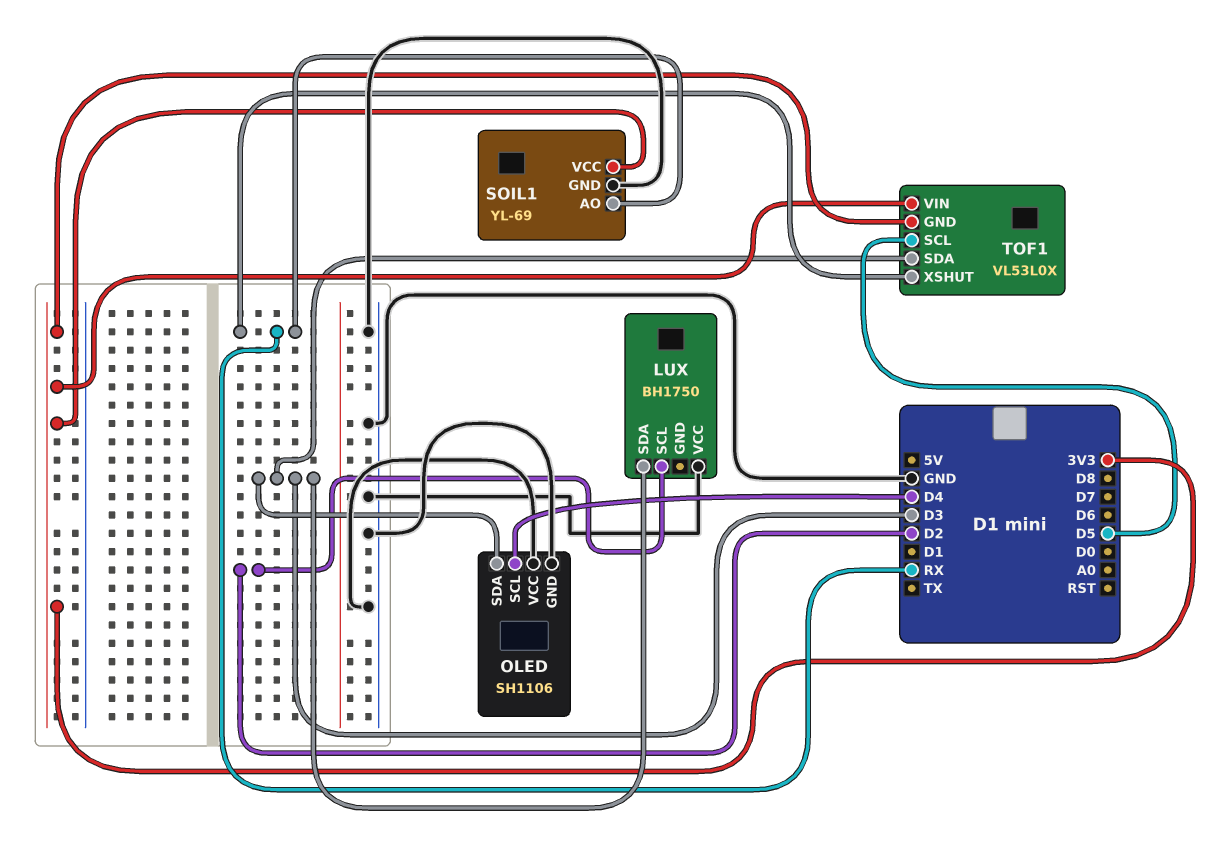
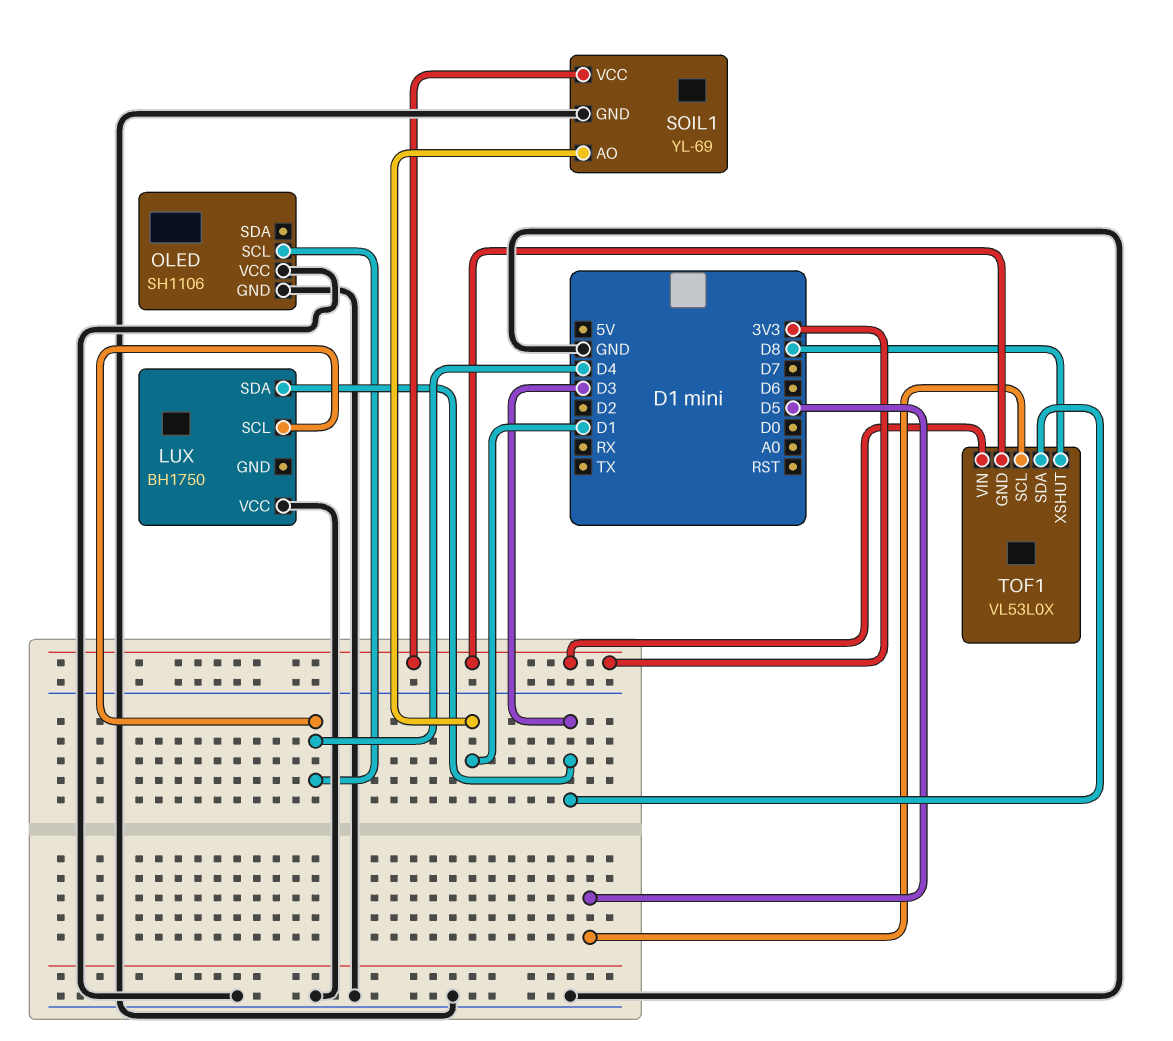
LUX pin SCL: D2 -> D4
OLED pin SDA: D3 -> none
SOIL1 pin AO: RX -> D1
TOF1 pin XSHUT: RX -> D8

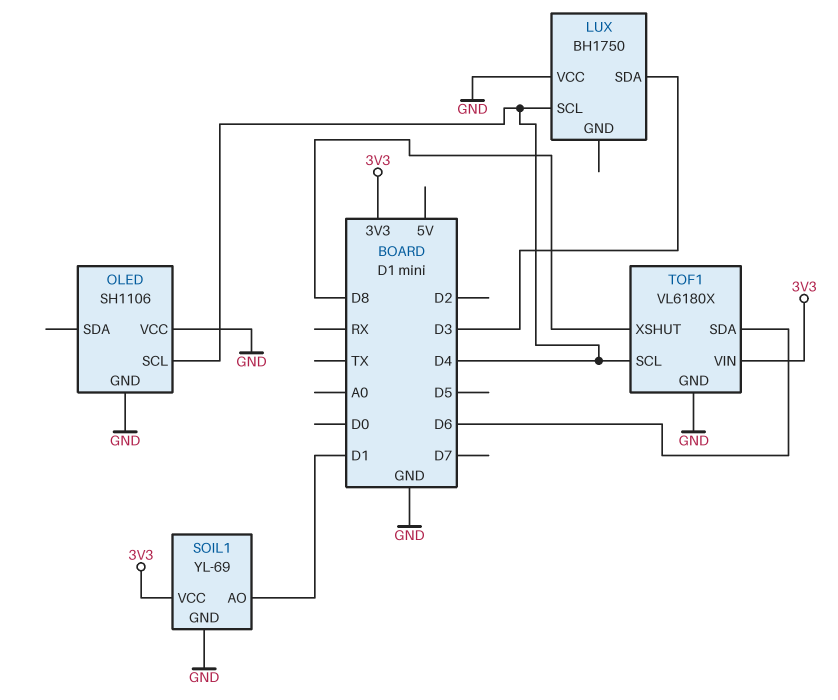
TOF1: VL53L0X -> VL6180X
TOF1 pin GND: 3V3 -> GND
TOF1 pin SCL: D5 -> D4
TOF1 pin SDA: D3 -> D6

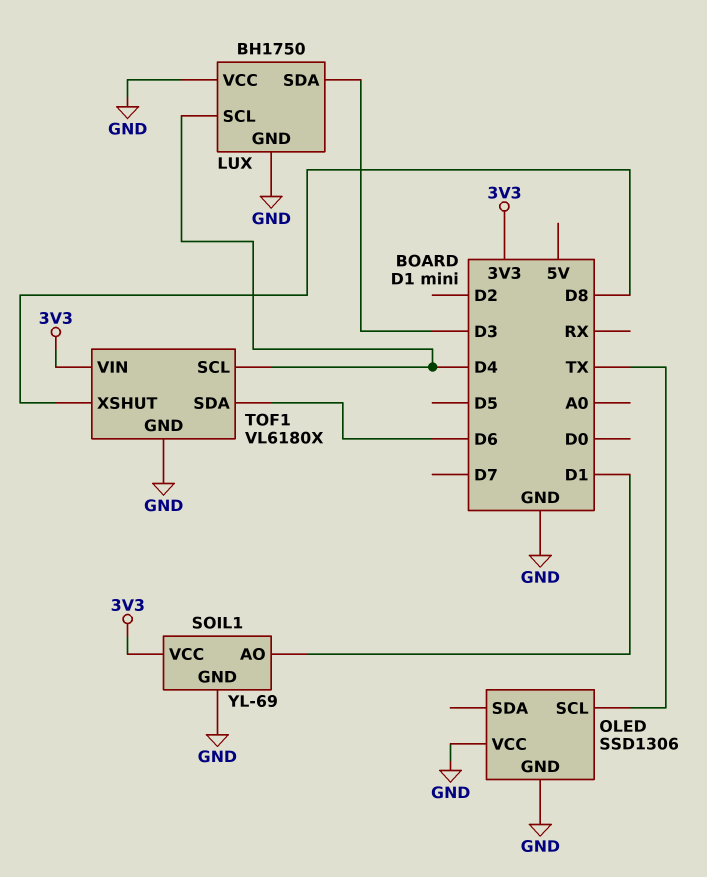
LUX pin GND: none -> GND
OLED: SH1106 -> SSD1306
OLED pin SCL: D4 -> TX

